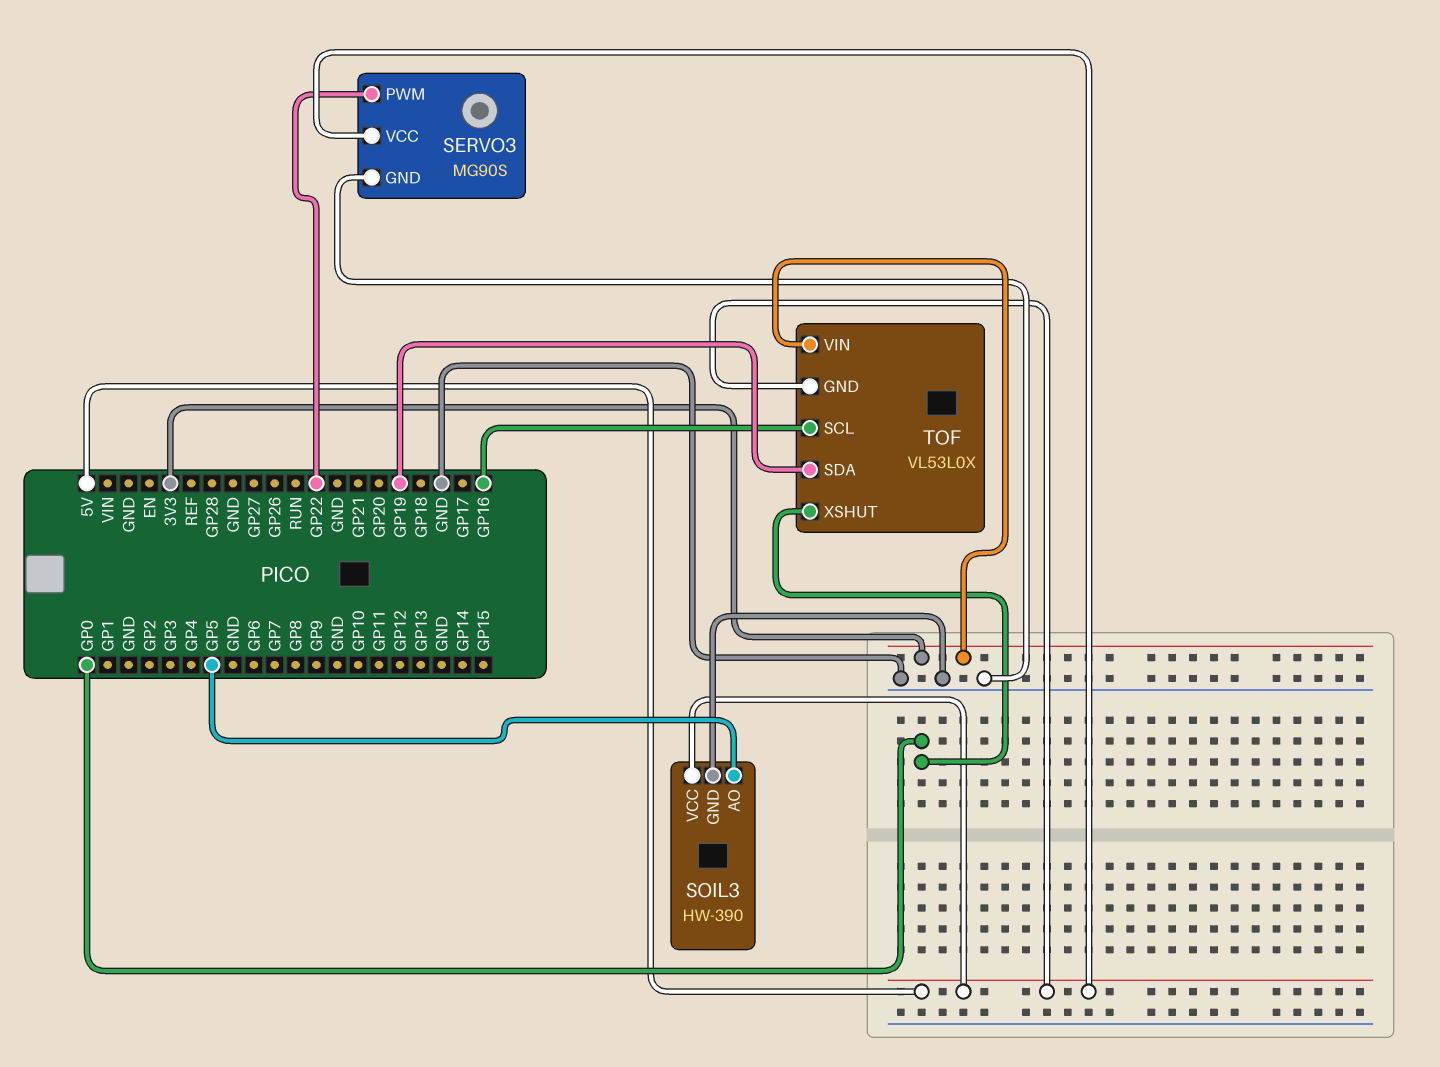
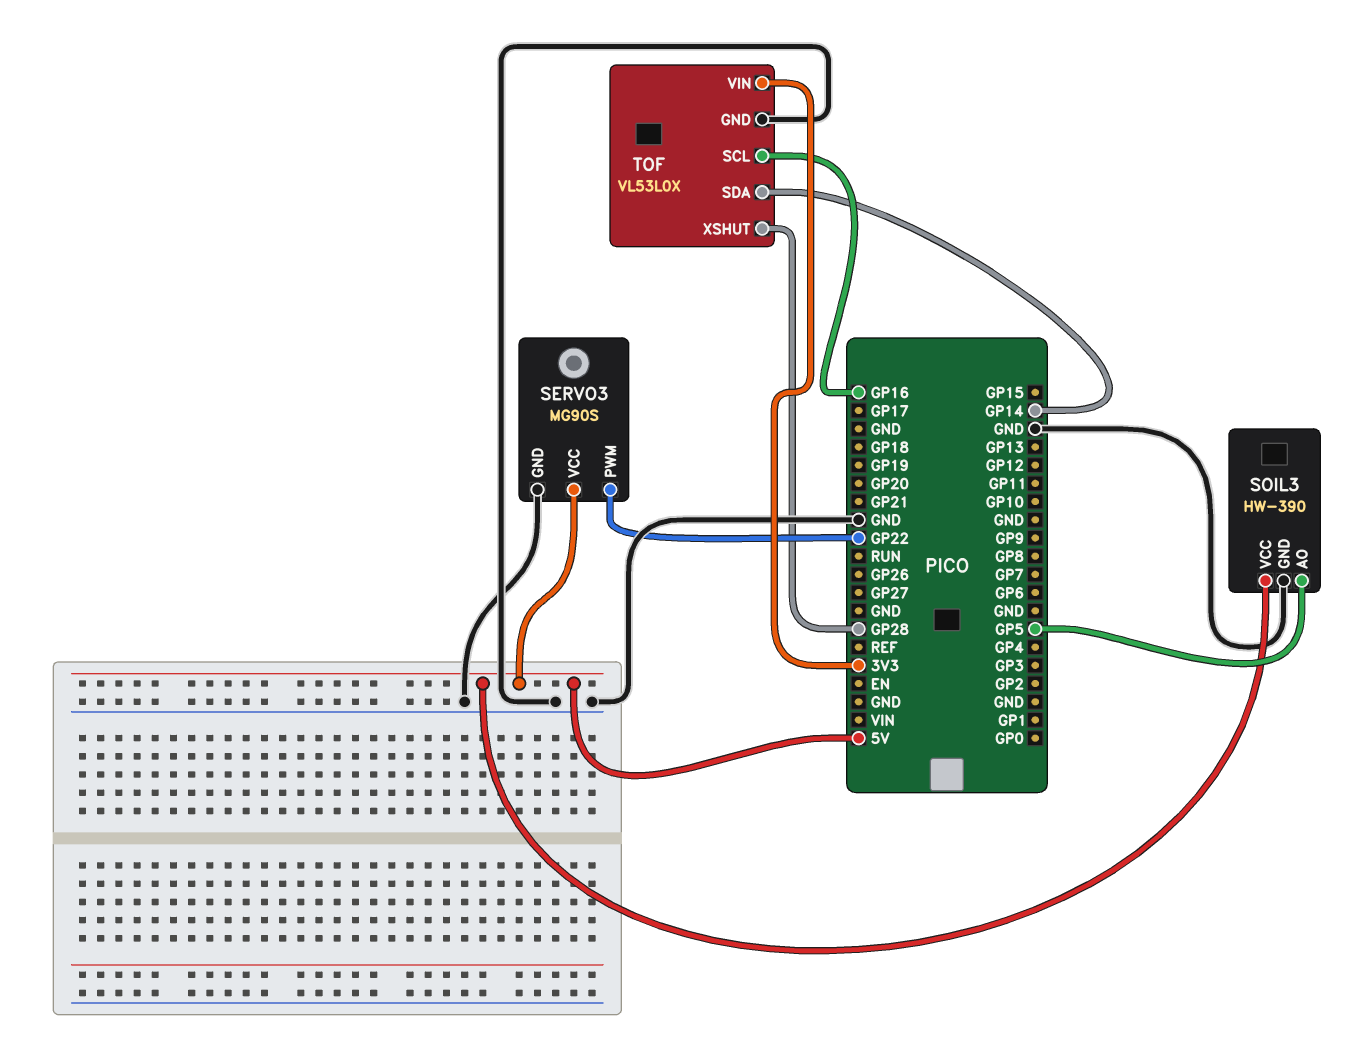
TOF pin GND: 5V -> GND
TOF pin SDA: GP19 -> GP14
TOF pin XSHUT: GP0 -> GP28

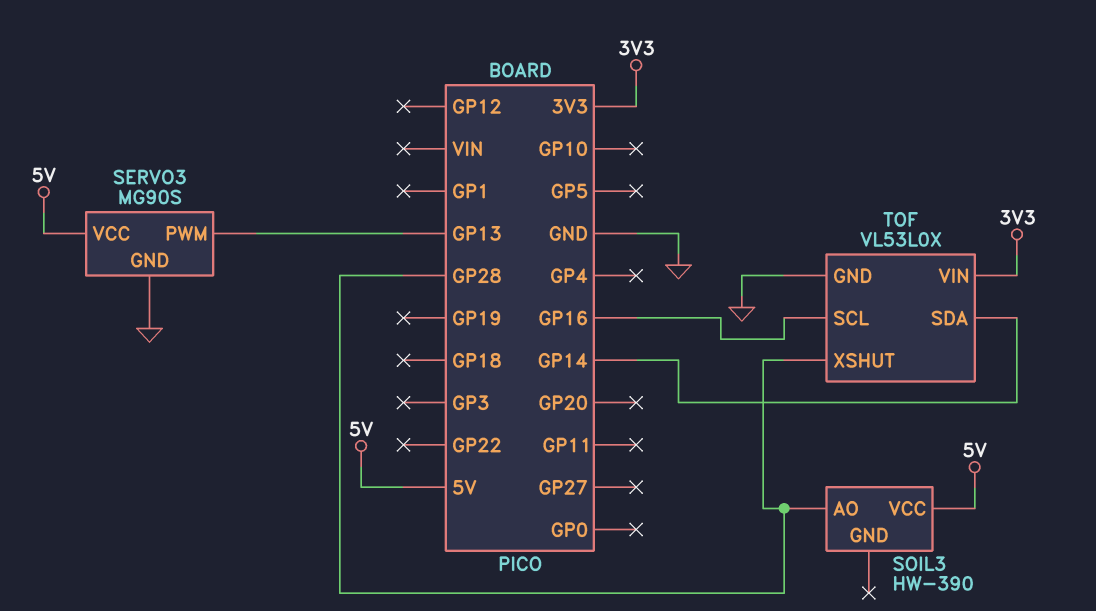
SERVO3 pin PWM: GP22 -> GP13
SOIL3 pin AO: GP5 -> GP28
SOIL3 pin GND: GND -> none

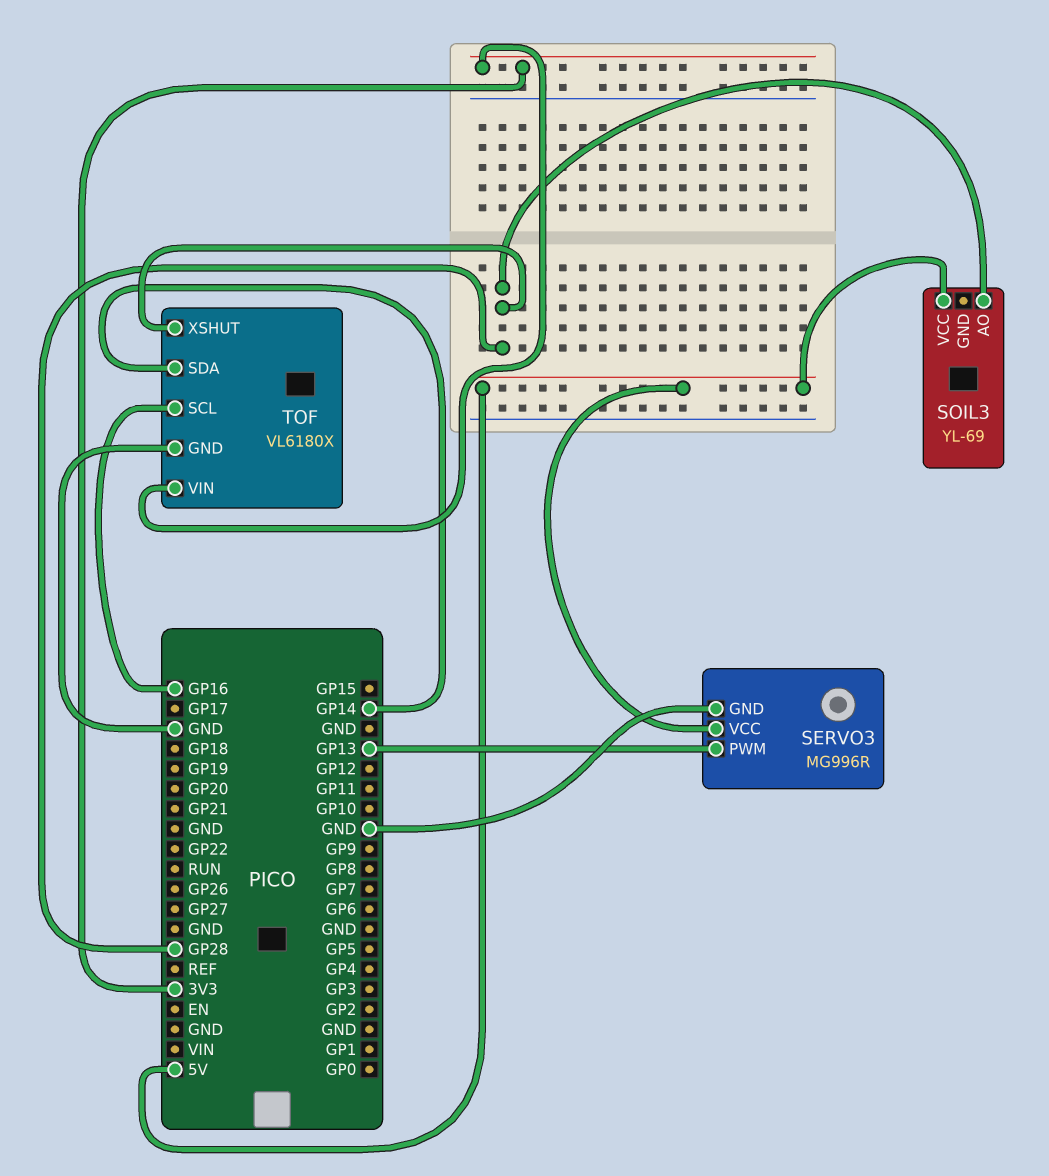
SERVO3: MG90S -> MG996R
SOIL3: HW-390 -> YL-69
TOF: VL53L0X -> VL6180X

